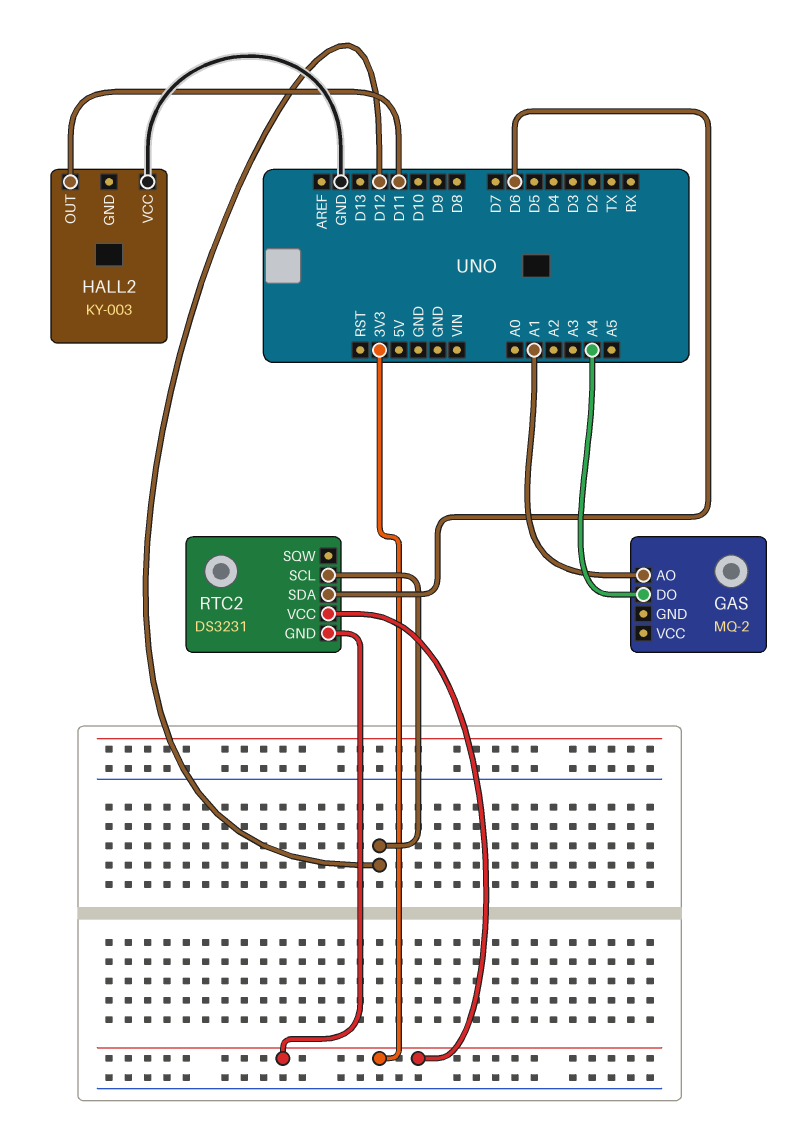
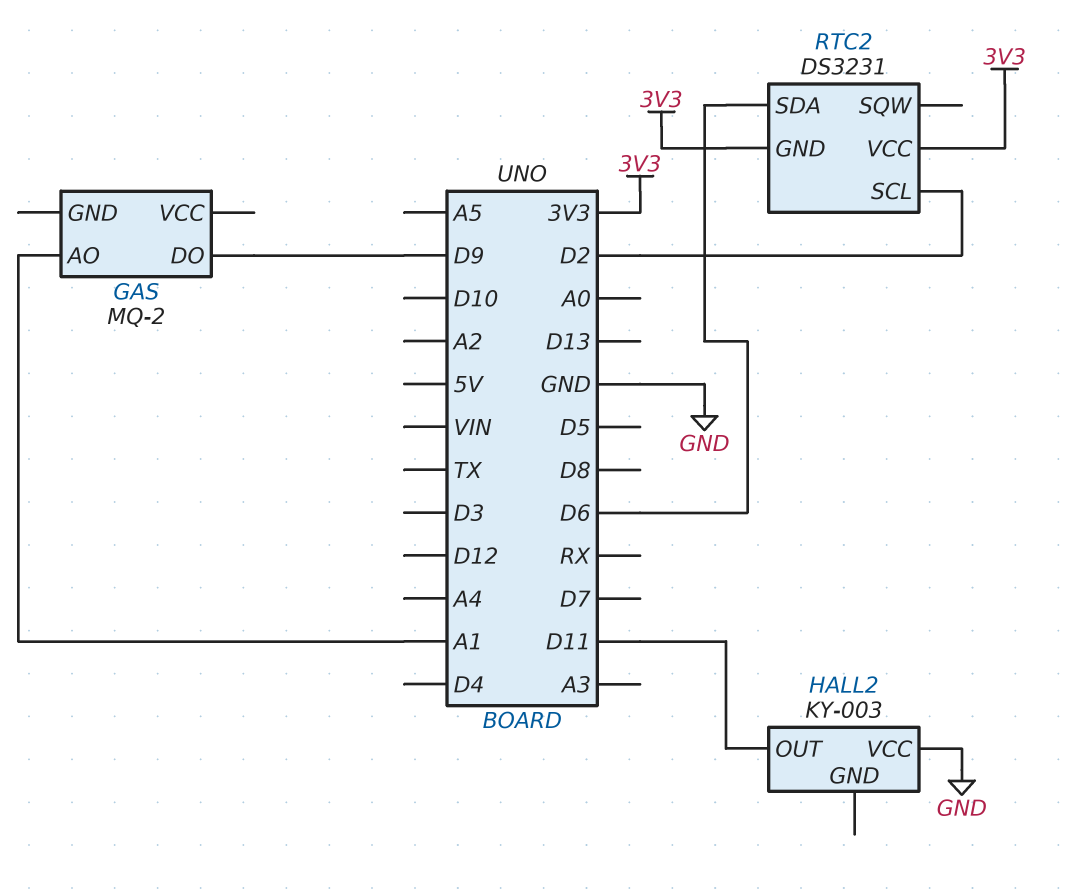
GAS pin DO: A4 -> D9
RTC2 pin SCL: D12 -> D2

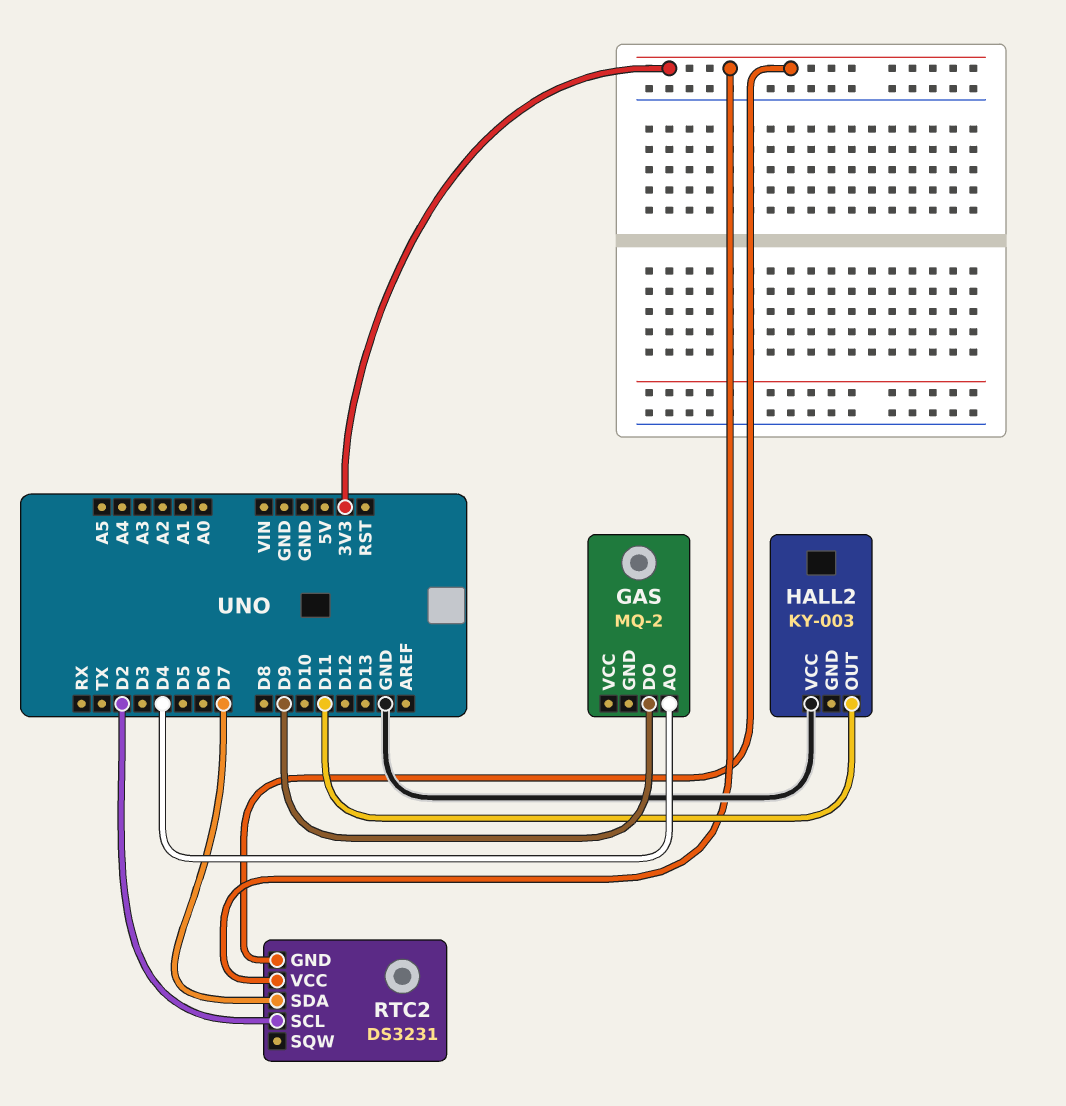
GAS pin AO: A1 -> D4
RTC2 pin SDA: D6 -> D7

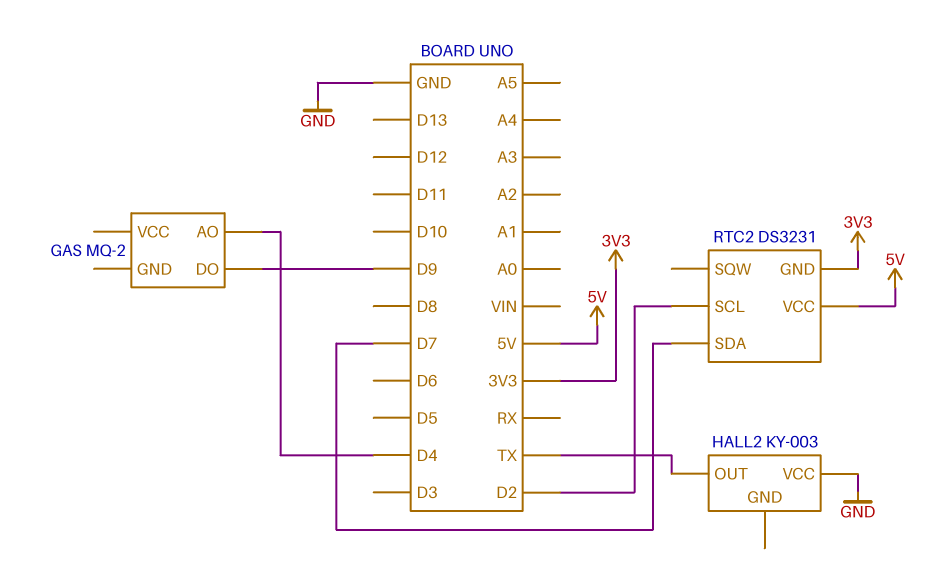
HALL2 pin OUT: D11 -> TX
RTC2 pin VCC: 3V3 -> 5V

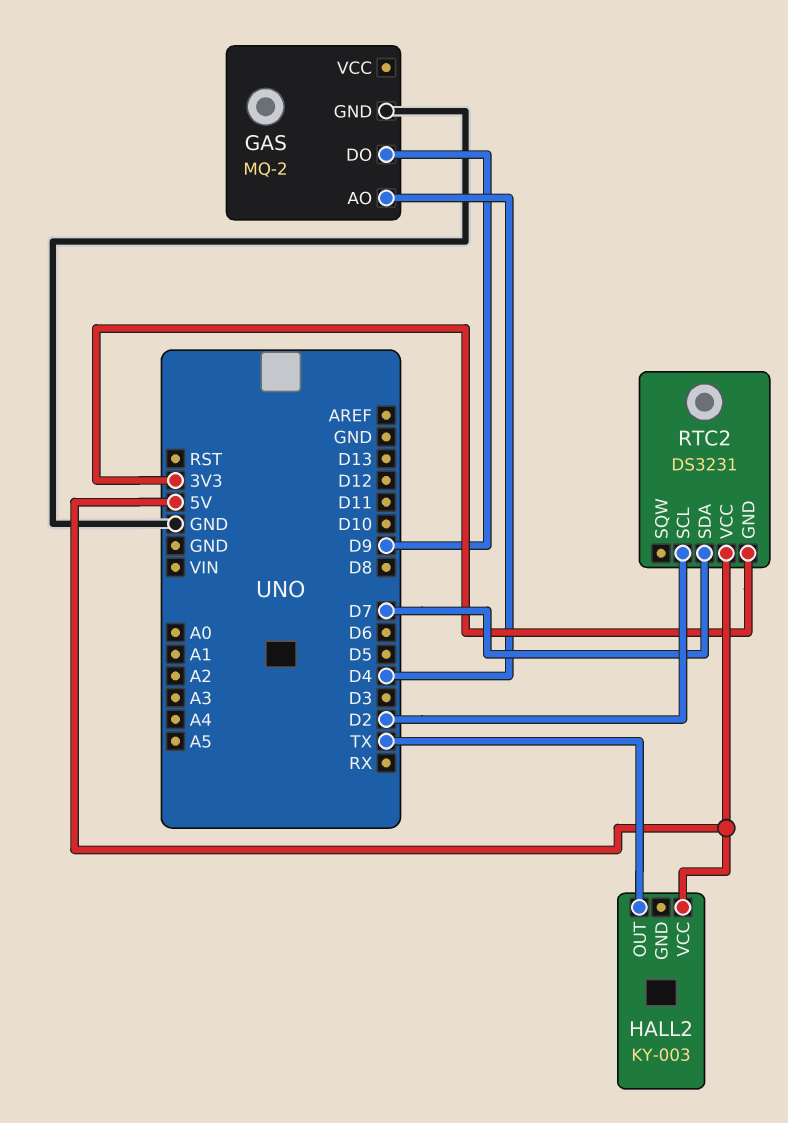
GAS pin GND: none -> GND
HALL2 pin VCC: GND -> 5V

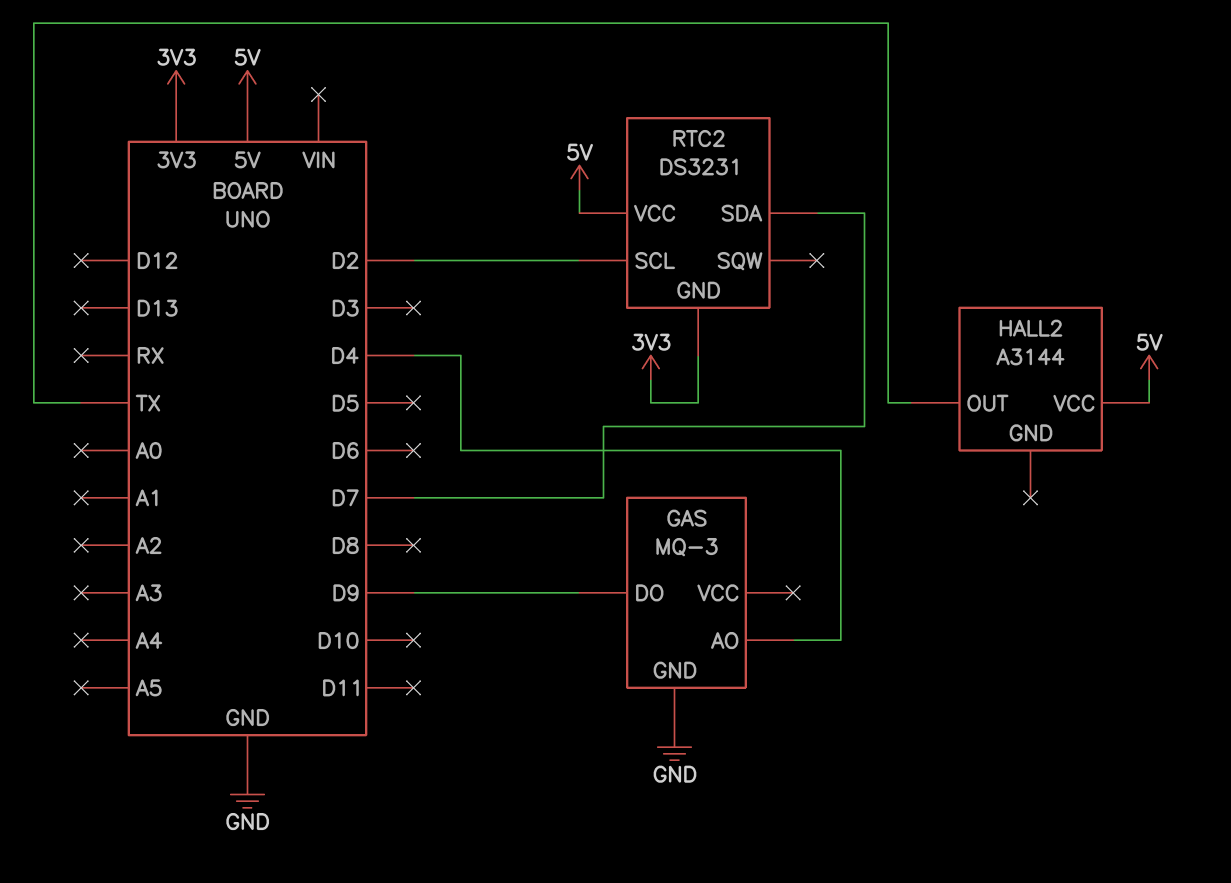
GAS: MQ-2 -> MQ-3
HALL2: KY-003 -> A3144

